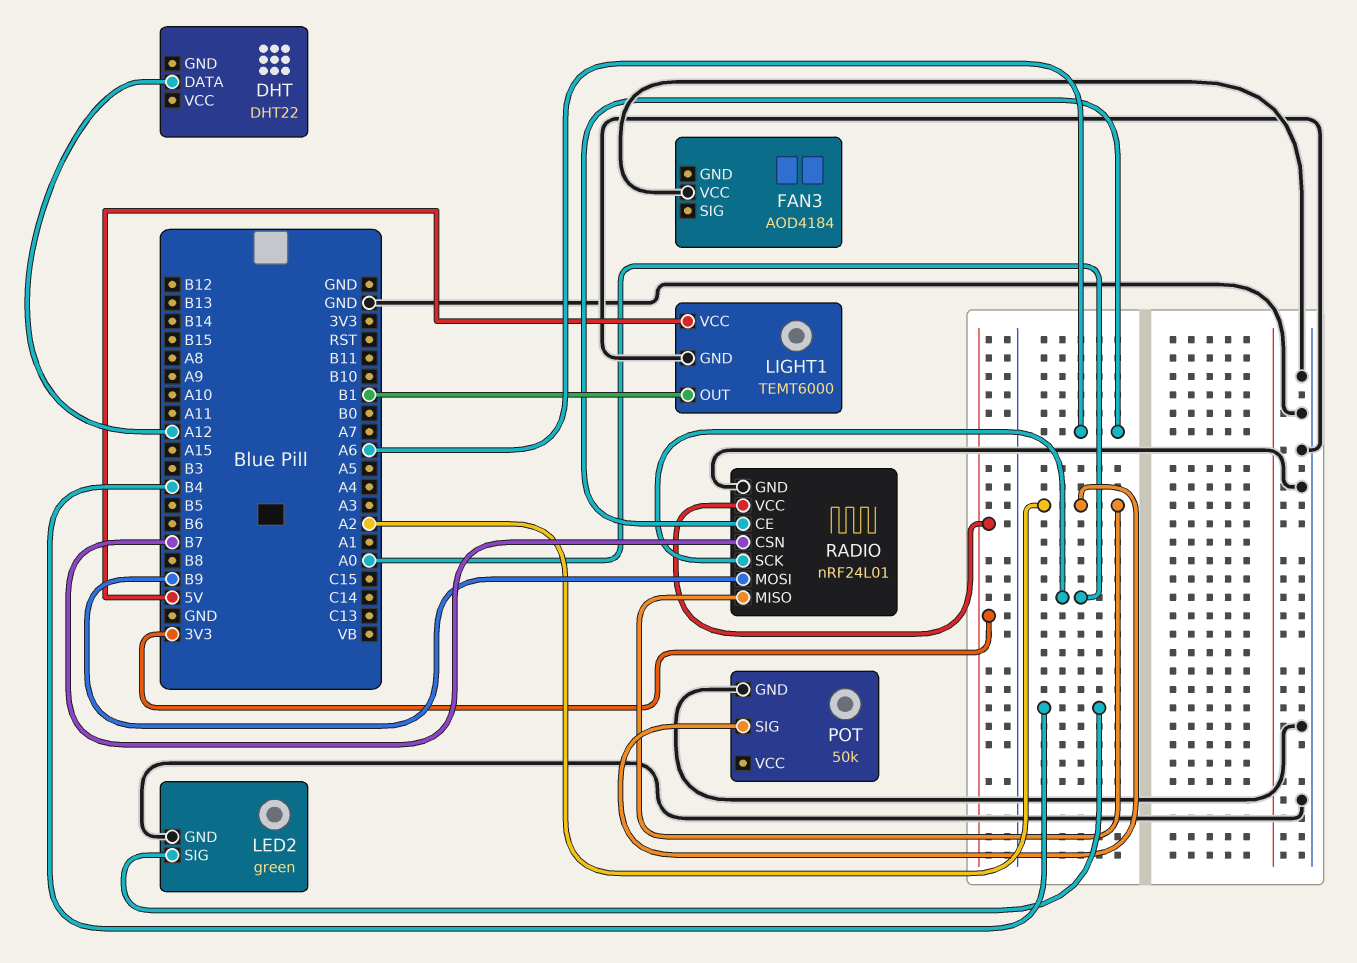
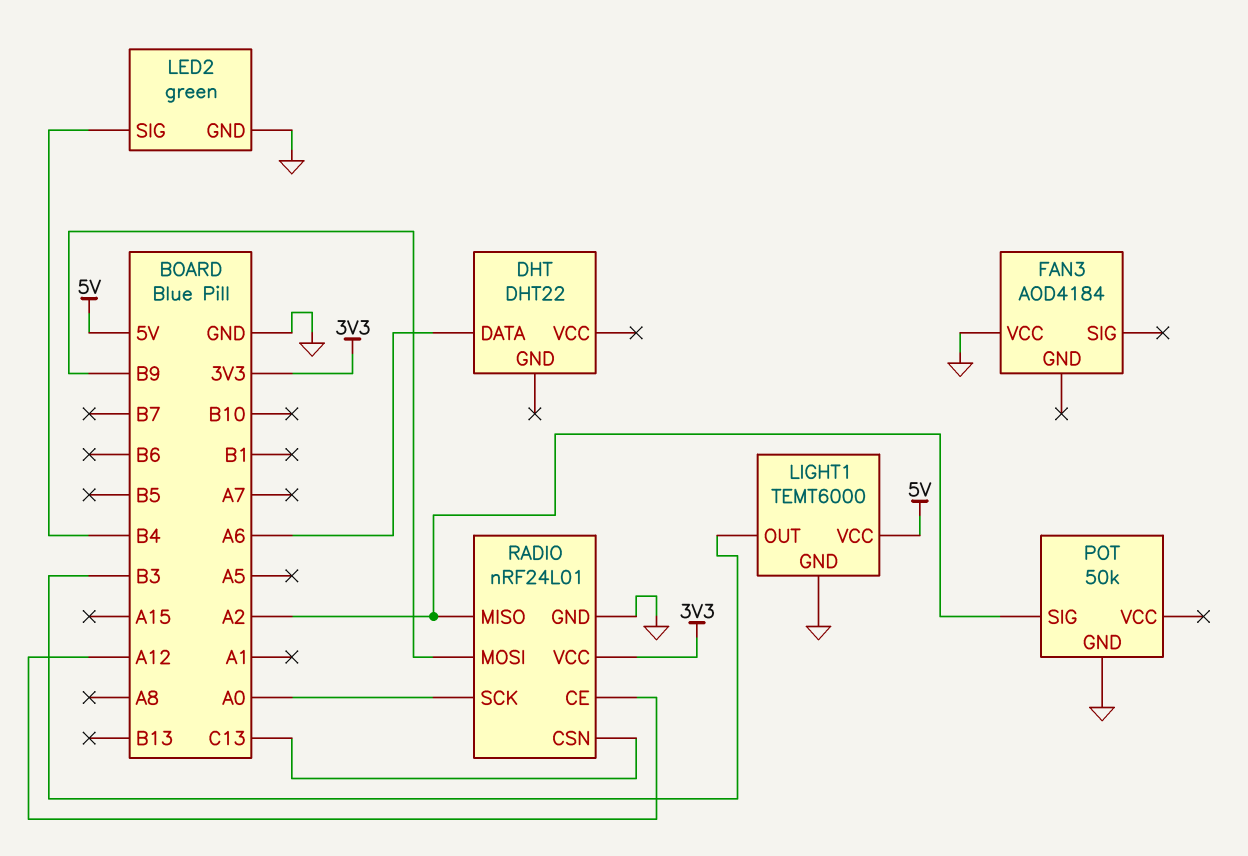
DHT pin DATA: A12 -> A6
LIGHT1 pin OUT: B1 -> B3
RADIO pin CE: A6 -> A12
RADIO pin CSN: B7 -> C13

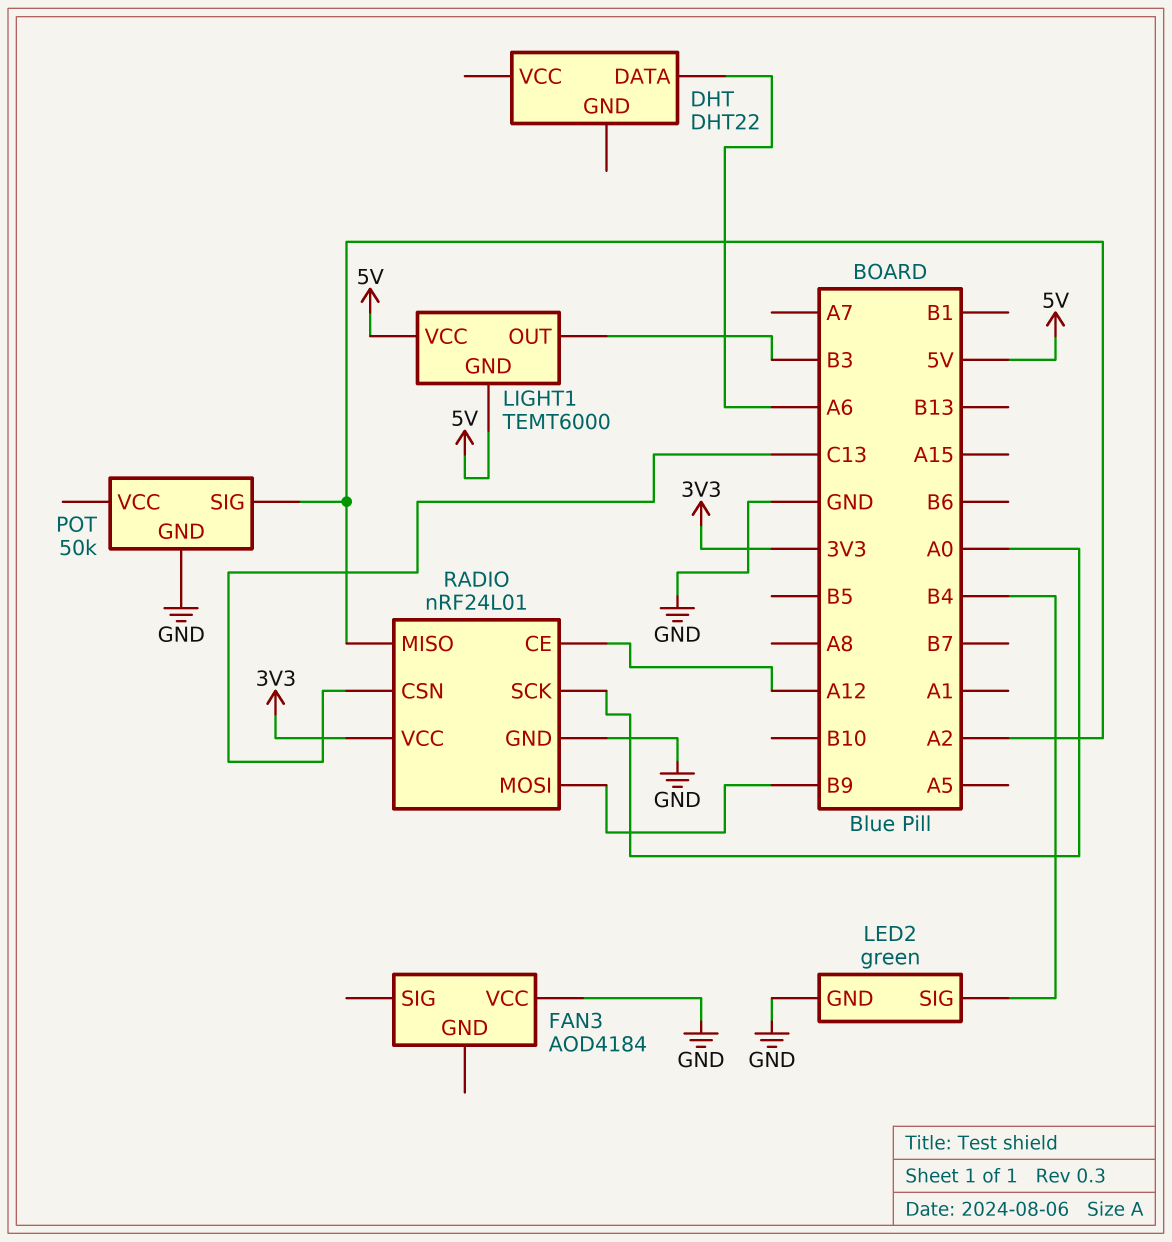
LIGHT1 pin GND: GND -> 5V

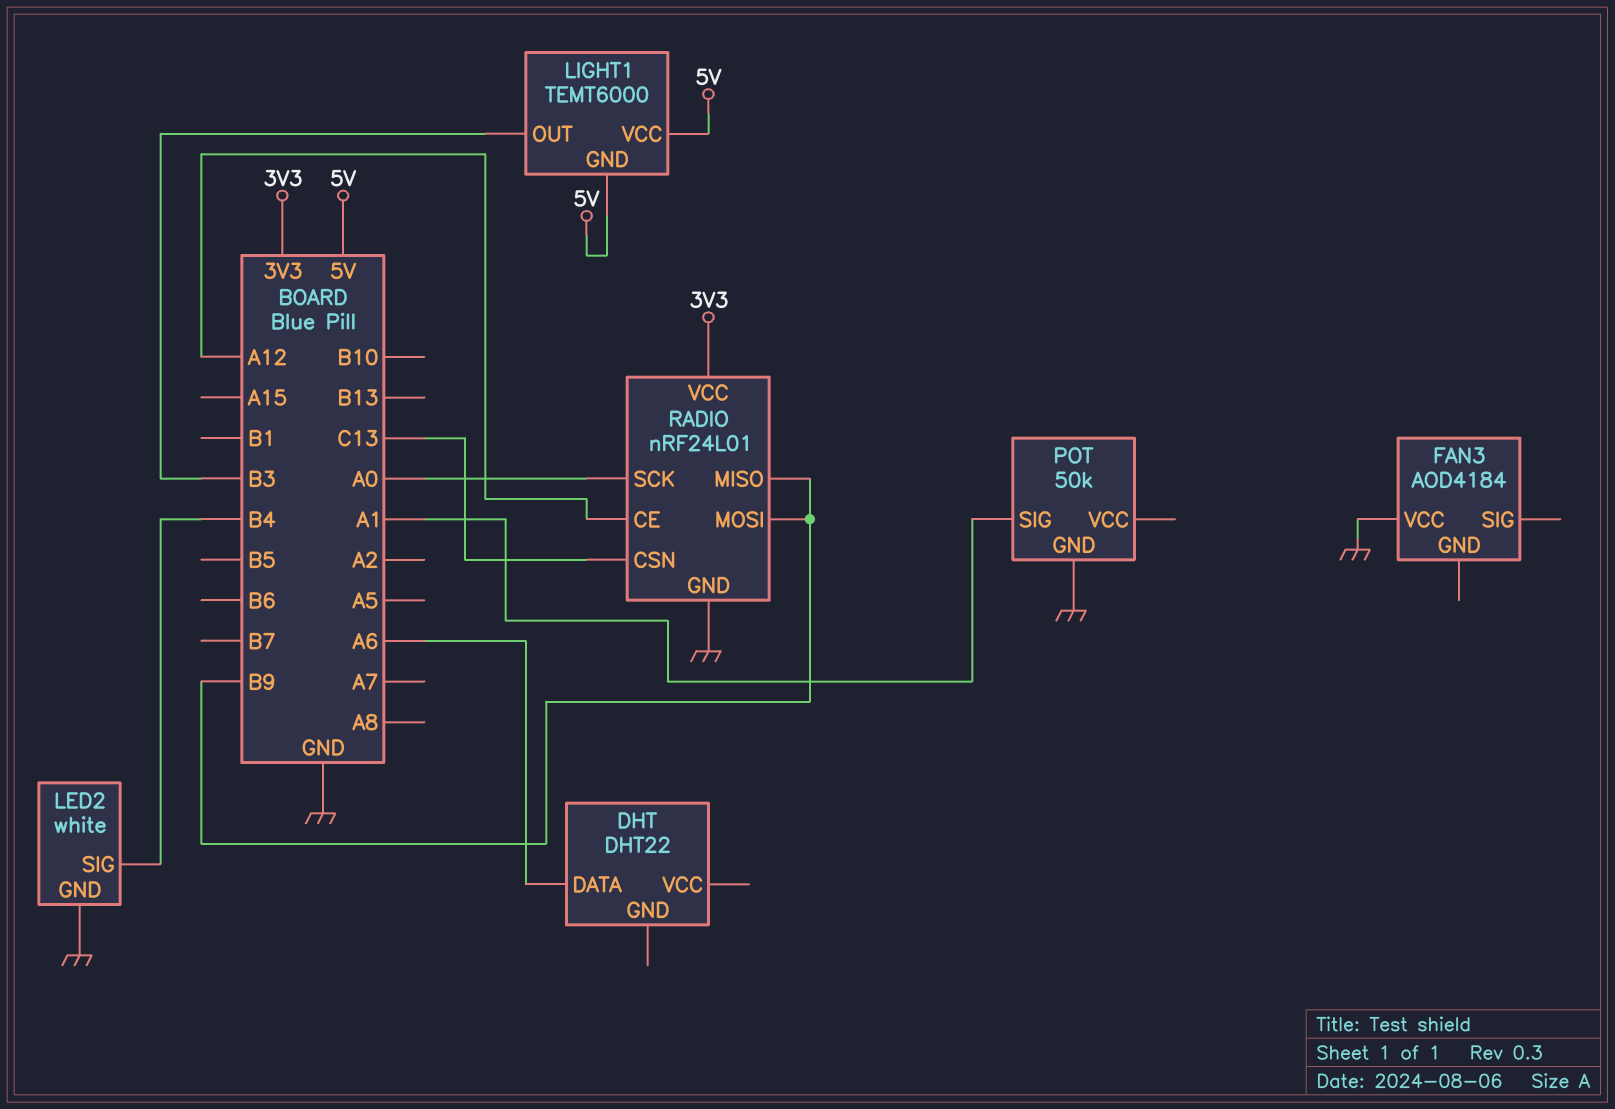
LED2: green -> white
POT pin SIG: A2 -> A1
RADIO pin MISO: A2 -> B9

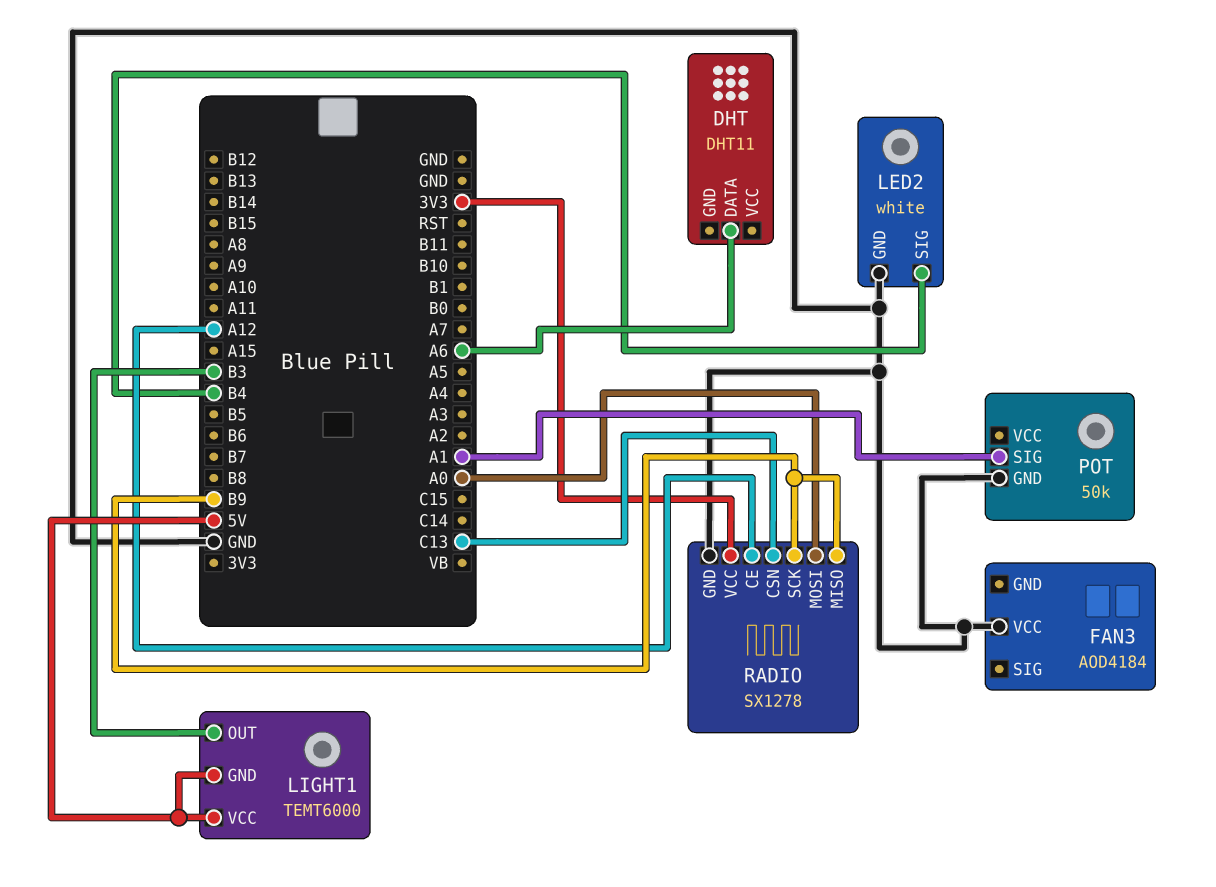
DHT: DHT22 -> DHT11
RADIO: nRF24L01 -> SX1278
RADIO pin MOSI: B9 -> A0
RADIO pin SCK: A0 -> B9

